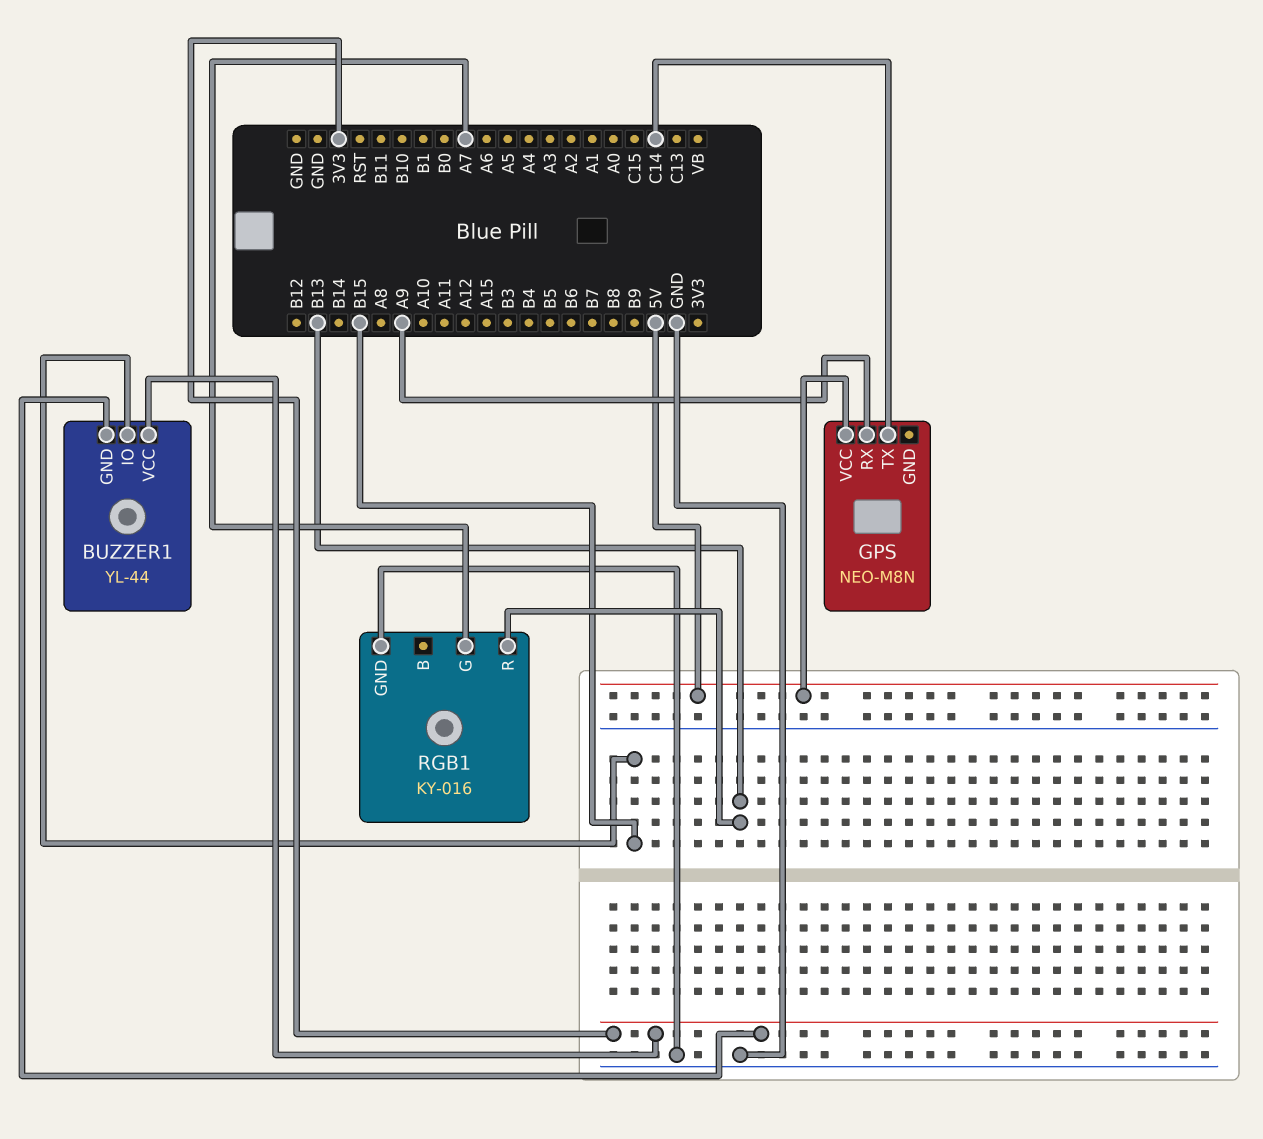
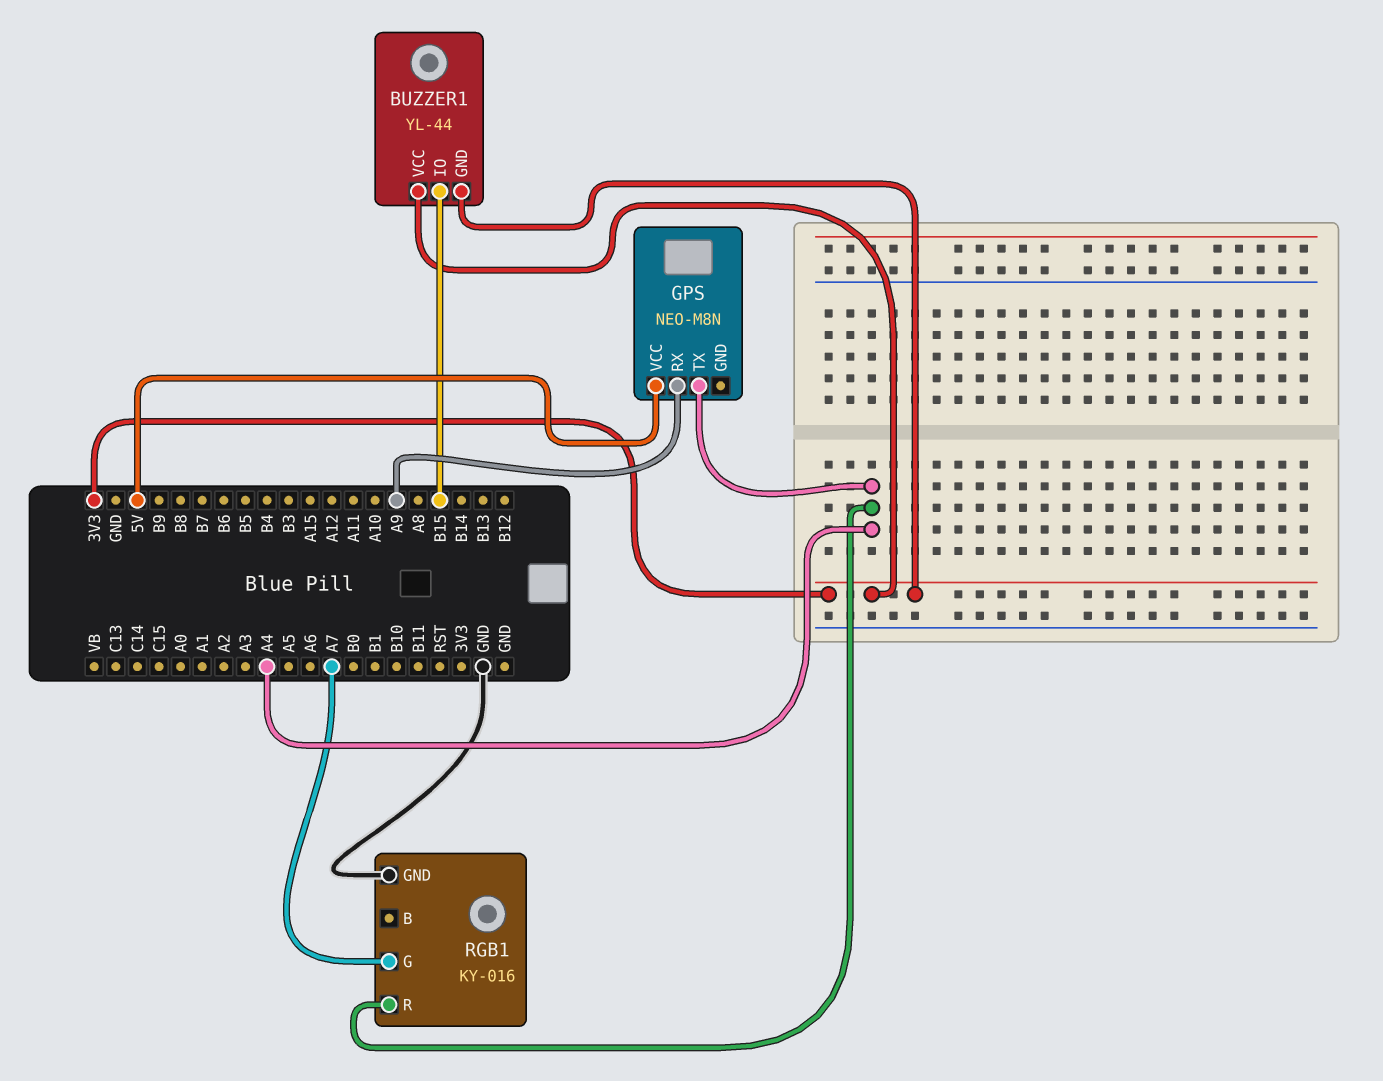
GPS pin TX: C14 -> A4
RGB1 pin R: B13 -> A4

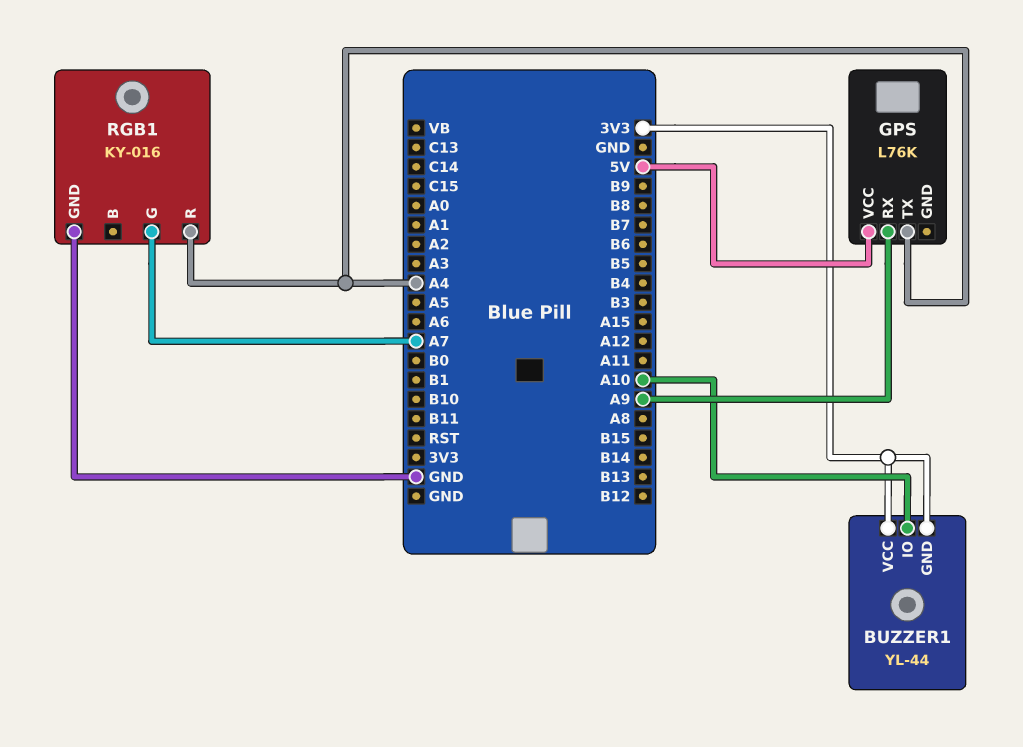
BUZZER1 pin IO: B15 -> A10
GPS: NEO-M8N -> L76K

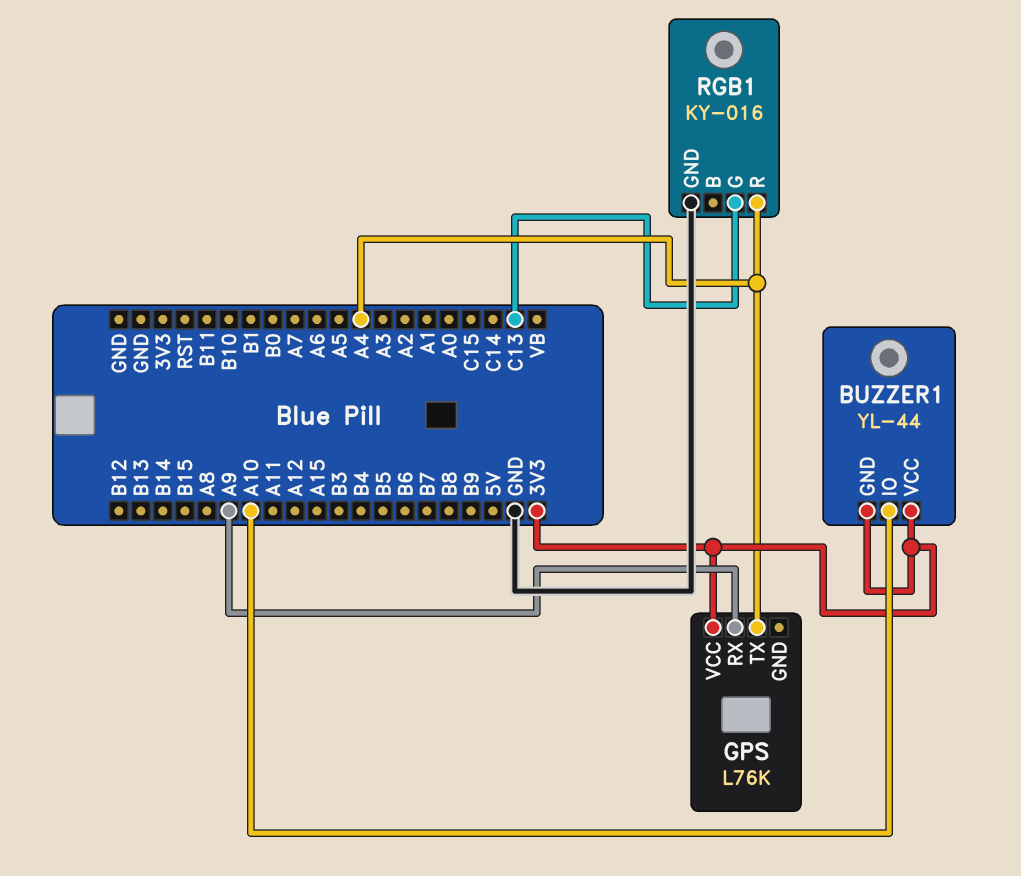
GPS pin VCC: 5V -> 3V3
RGB1 pin G: A7 -> C13

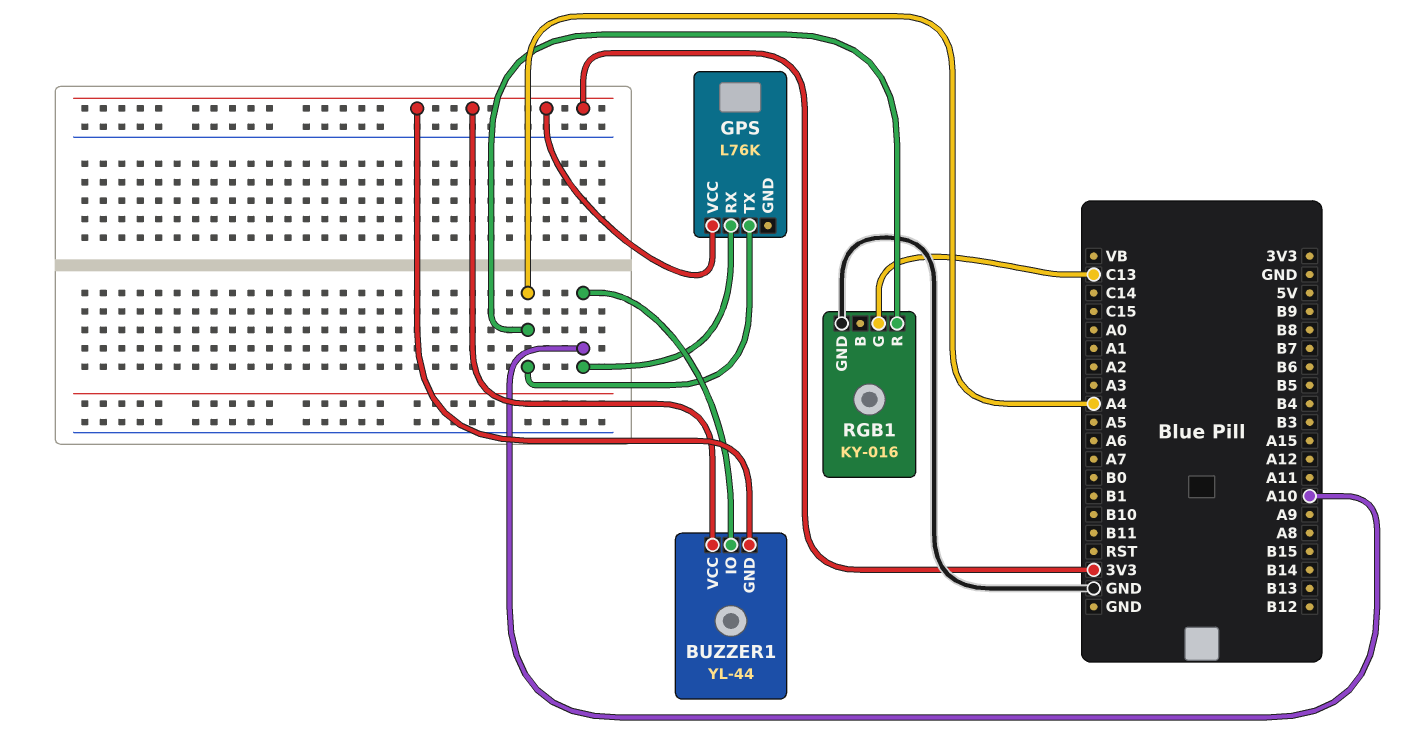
GPS pin RX: A9 -> A10

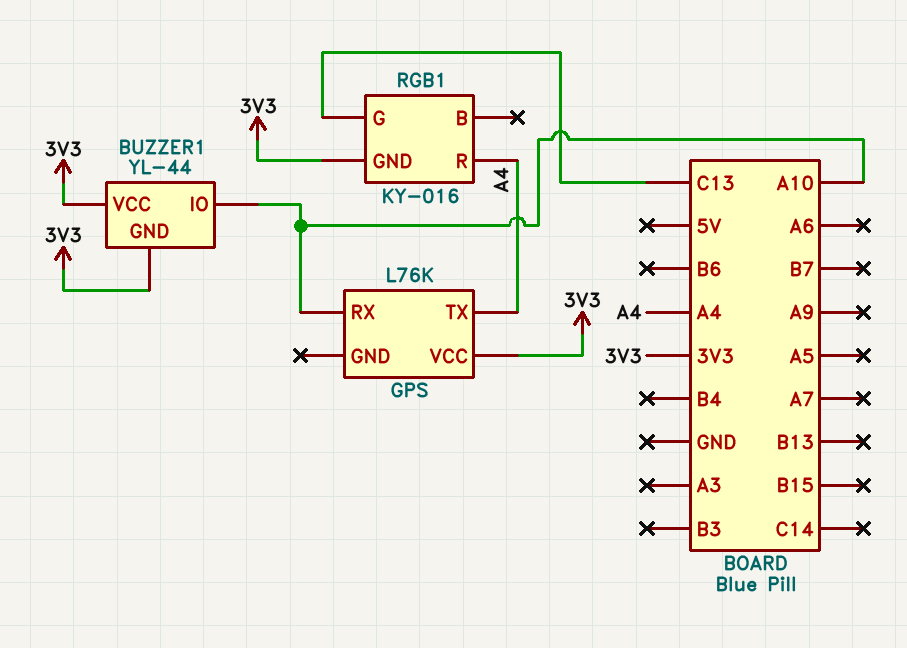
RGB1 pin GND: GND -> 3V3

